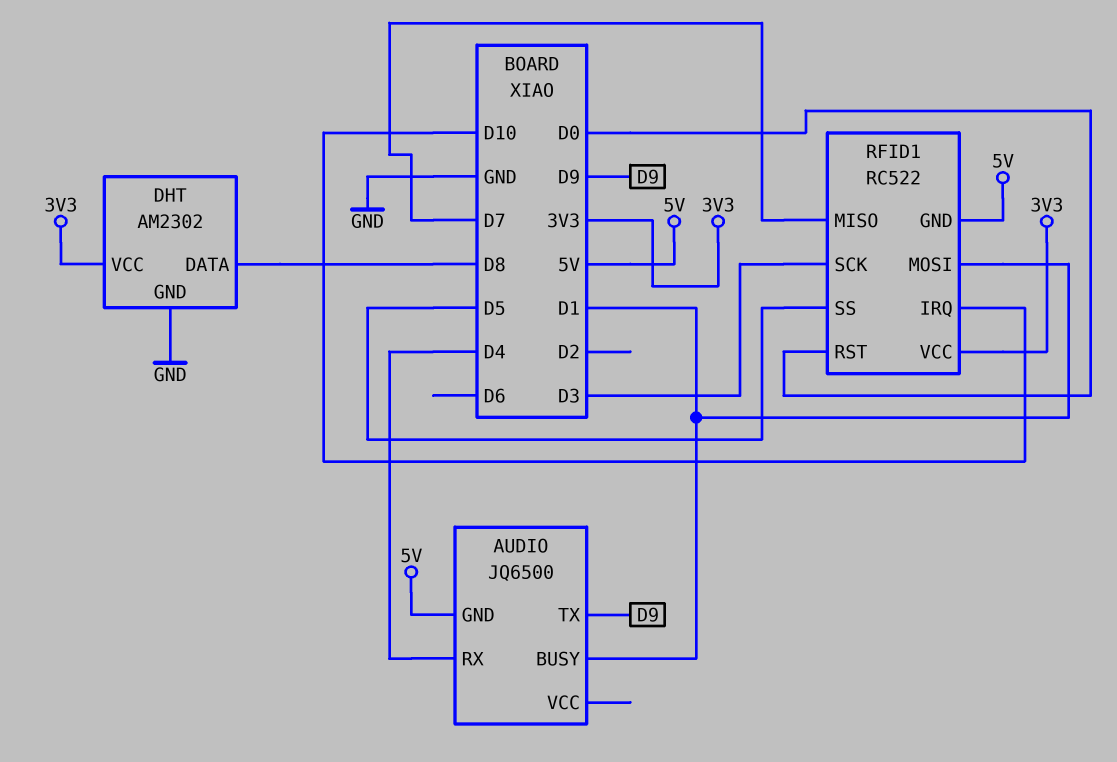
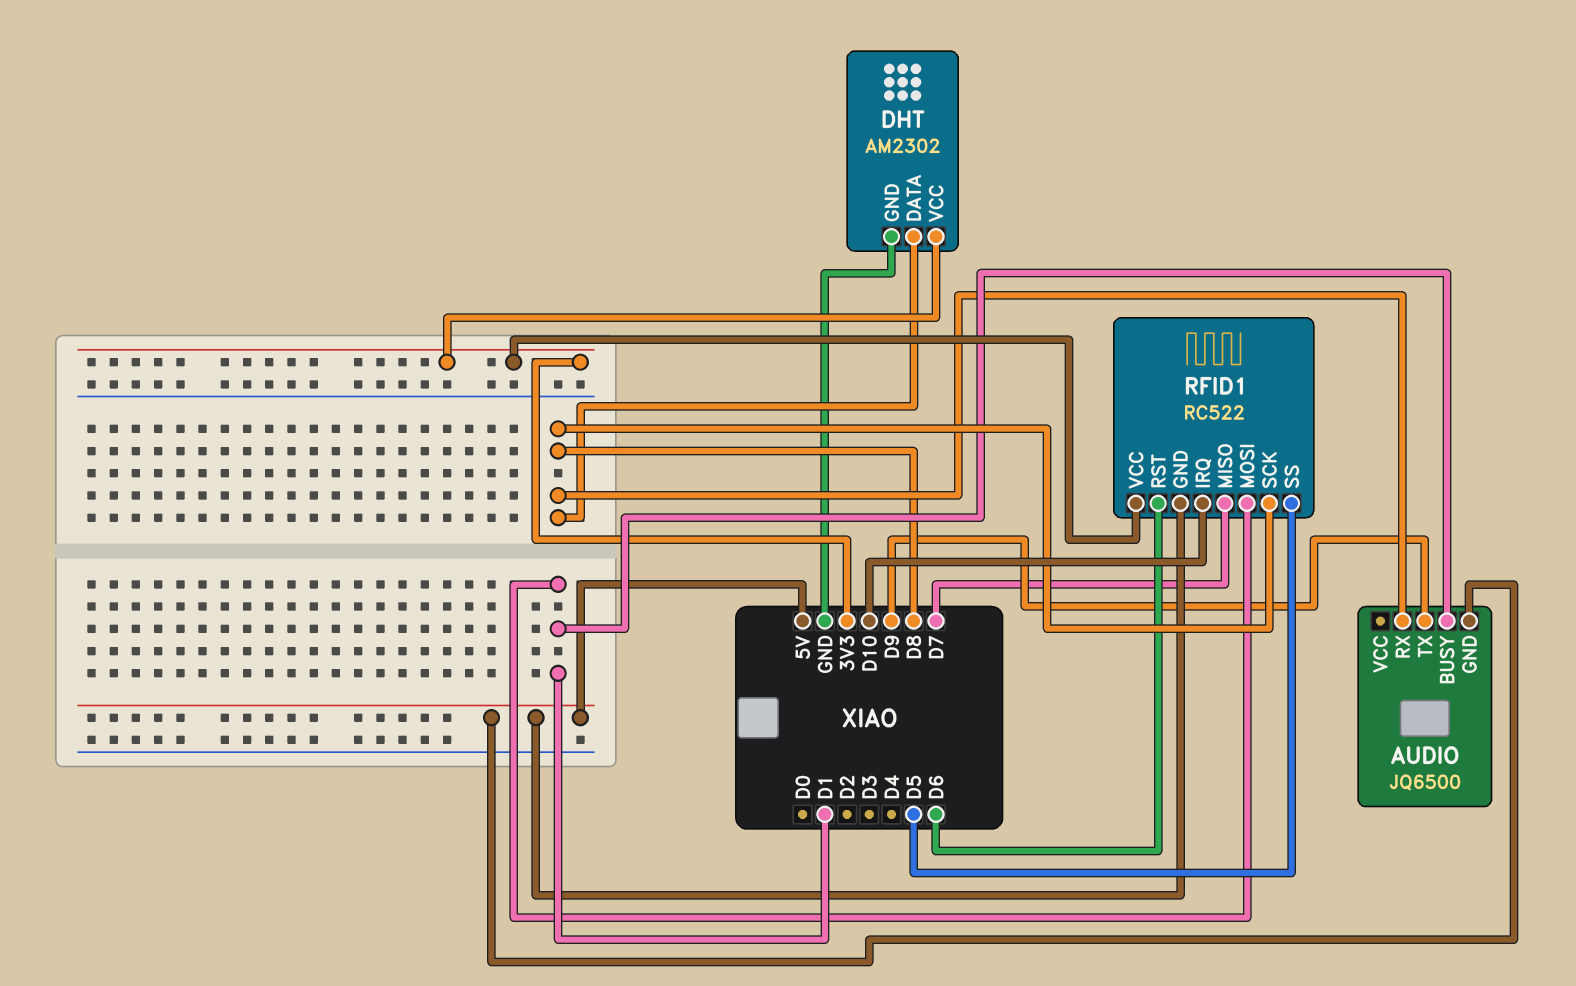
AUDIO pin RX: D4 -> D8
RFID1 pin RST: D0 -> D6
RFID1 pin SCK: D3 -> D8

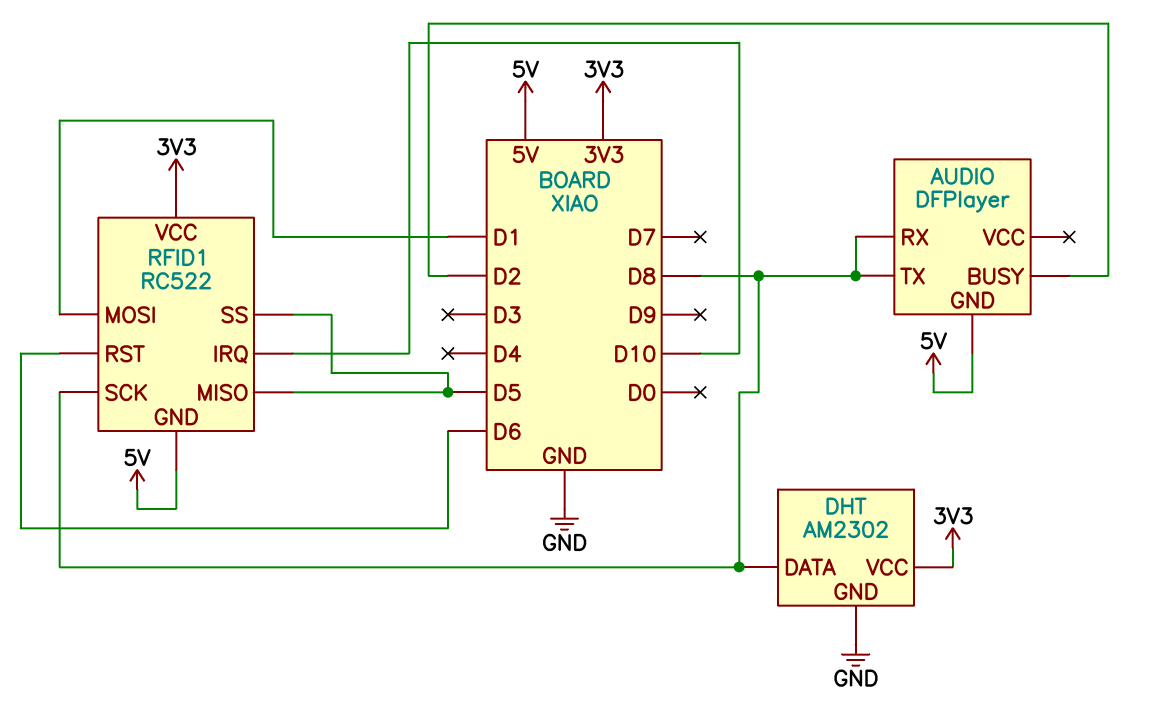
AUDIO: JQ6500 -> DFPlayer
AUDIO pin BUSY: D1 -> D2
AUDIO pin TX: D9 -> D8
RFID1 pin MISO: D7 -> D5

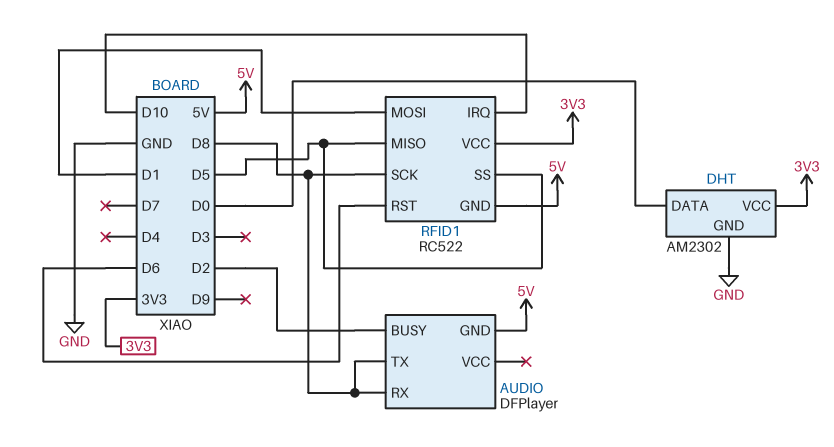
DHT pin DATA: D8 -> D0

